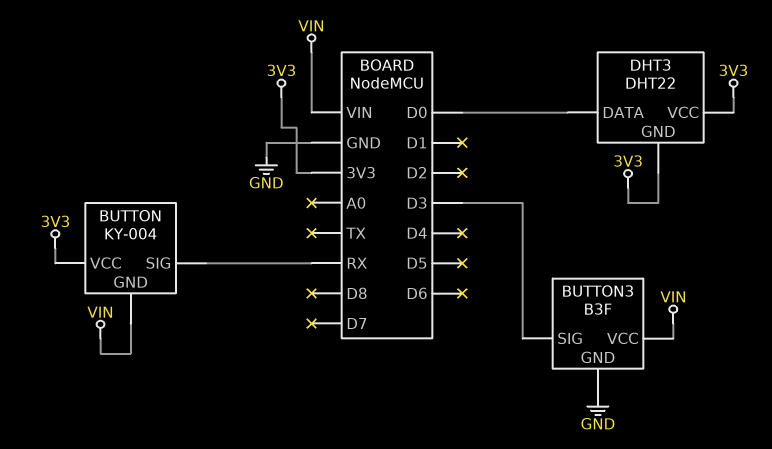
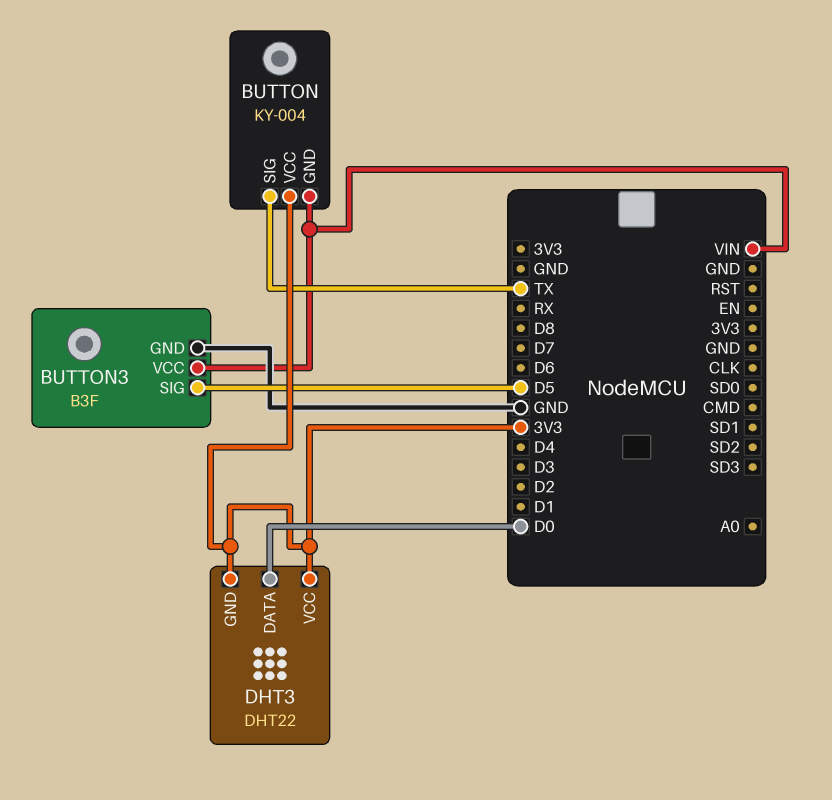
BUTTON pin SIG: RX -> TX
BUTTON3 pin SIG: D3 -> D5

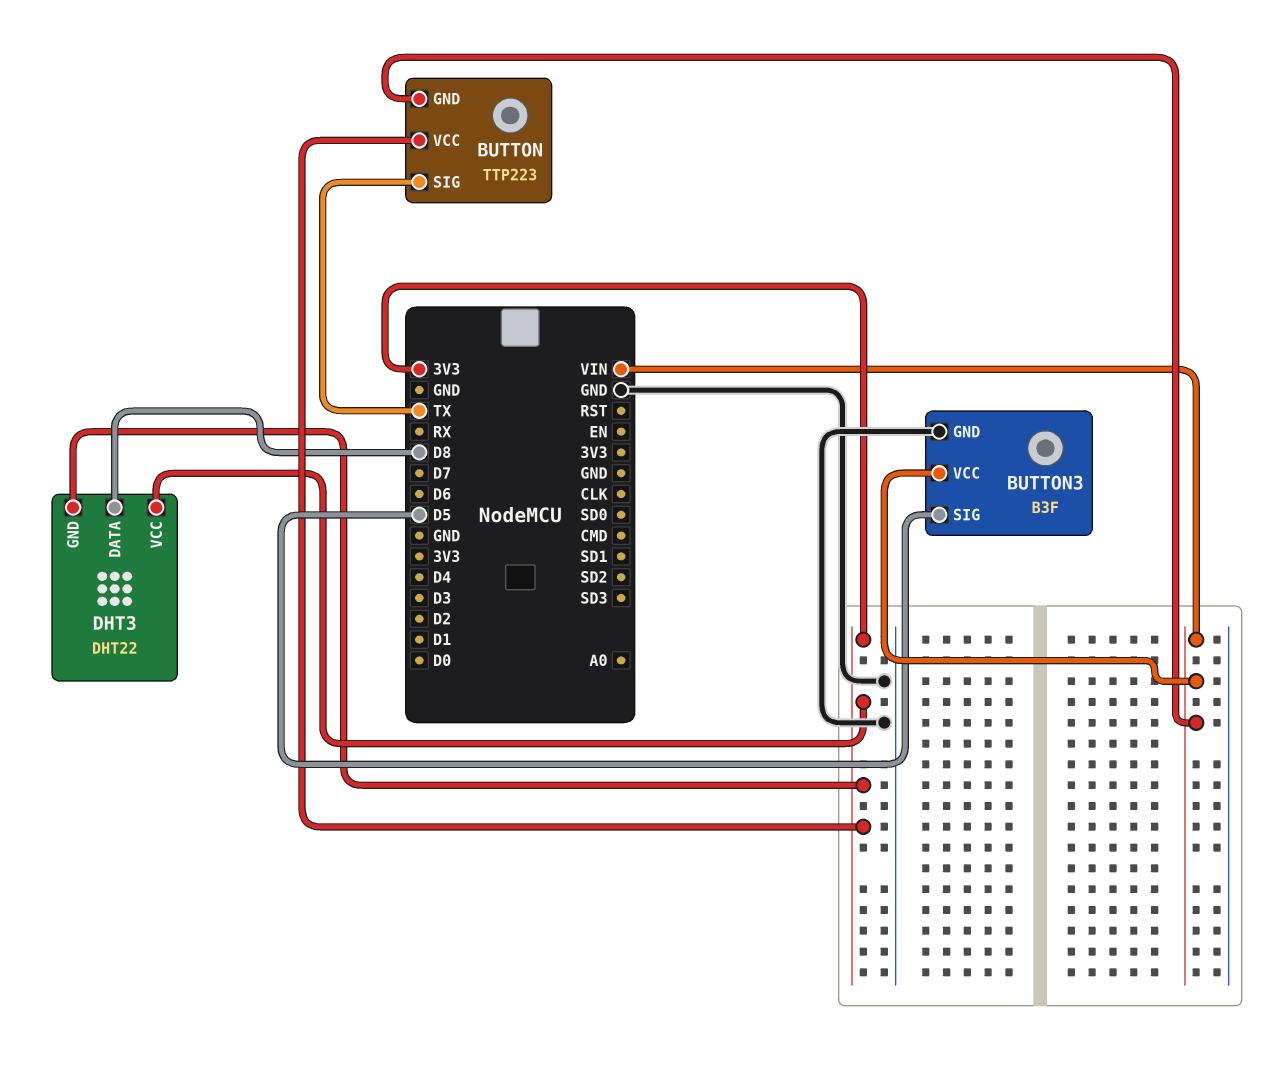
BUTTON: KY-004 -> TTP223
DHT3 pin DATA: D0 -> D8

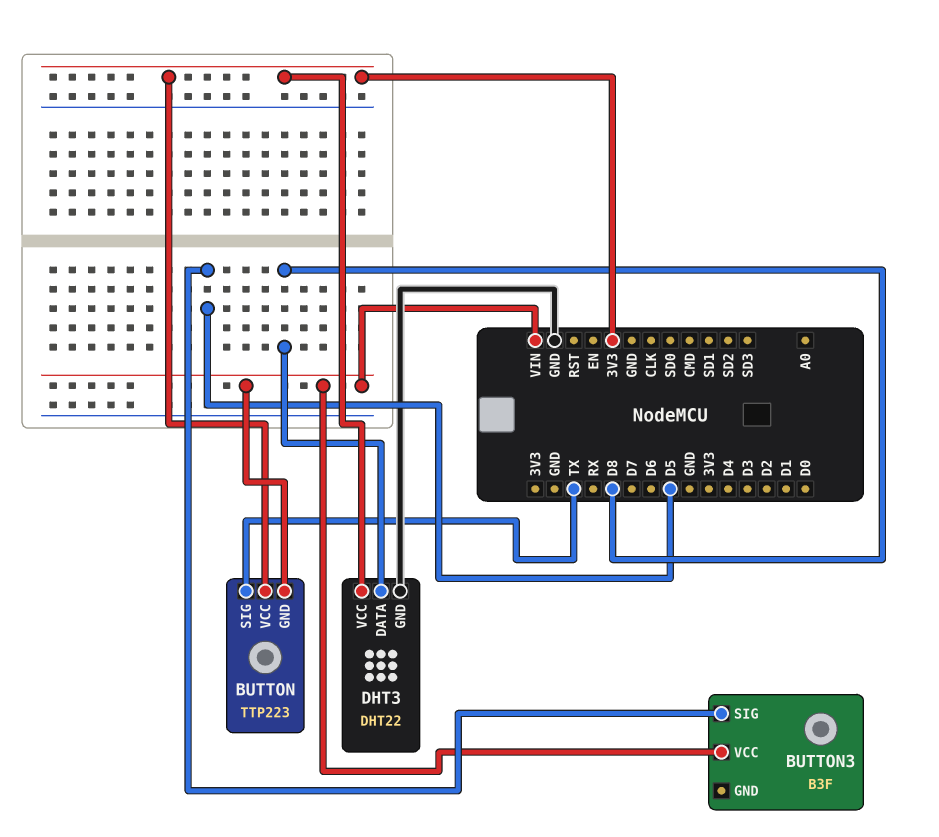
BUTTON3 pin GND: GND -> none
DHT3 pin GND: 3V3 -> GND

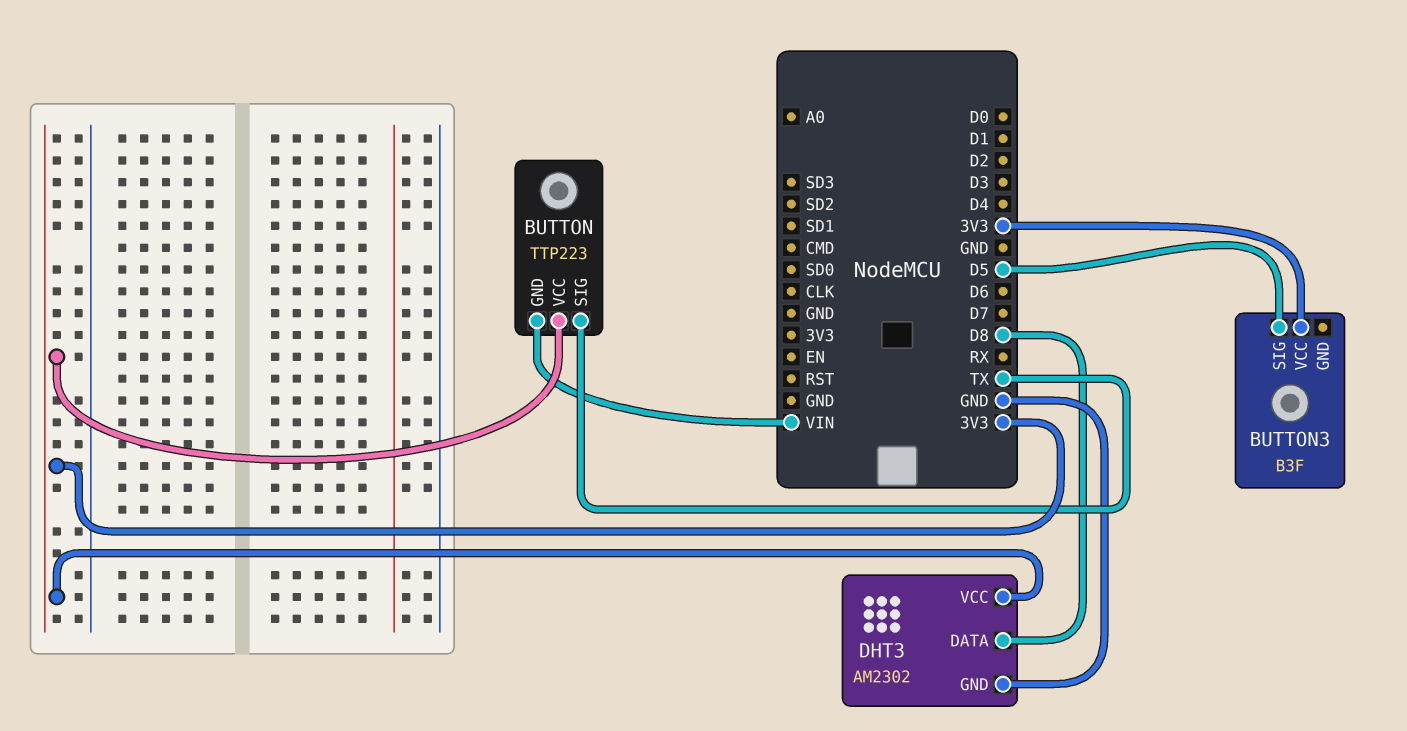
BUTTON3 pin VCC: VIN -> 3V3
DHT3: DHT22 -> AM2302

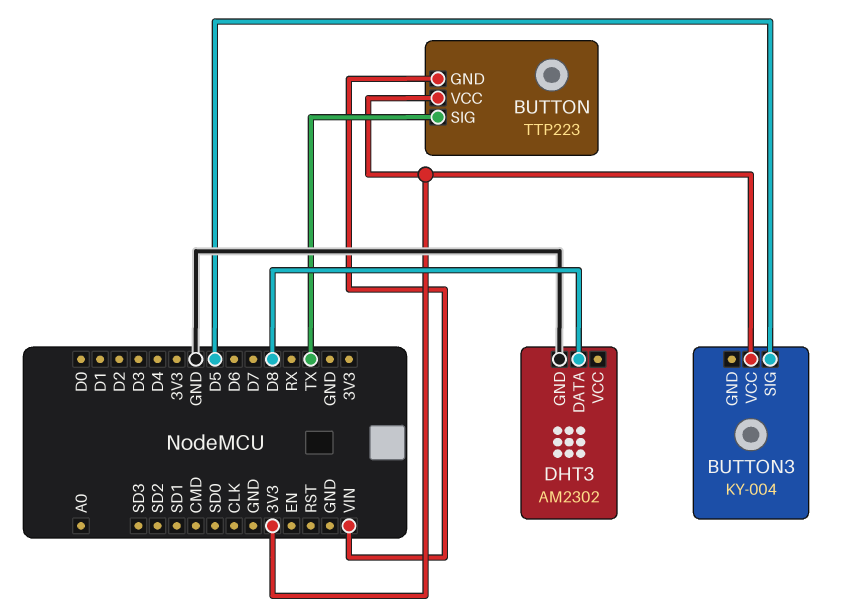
BUTTON3: B3F -> KY-004
DHT3 pin VCC: 3V3 -> none

